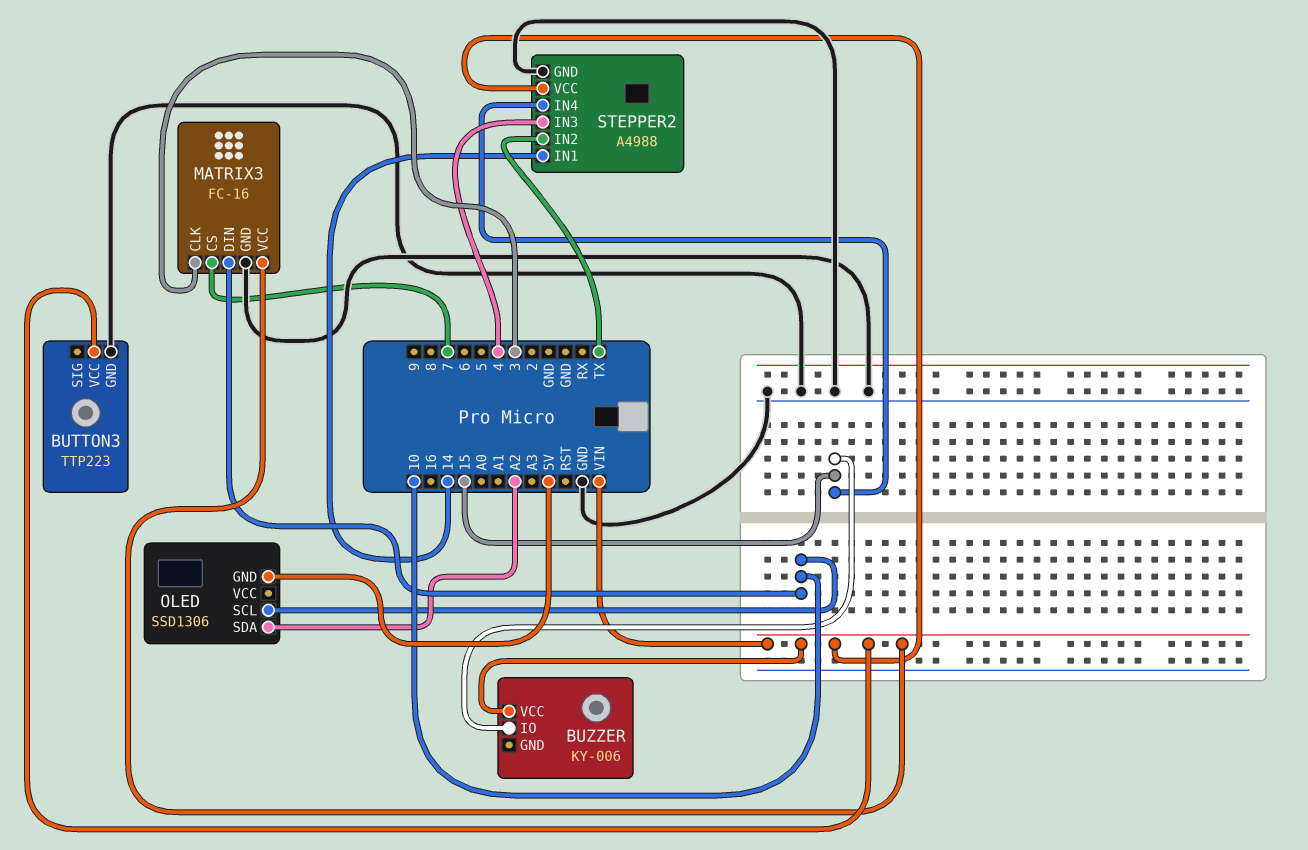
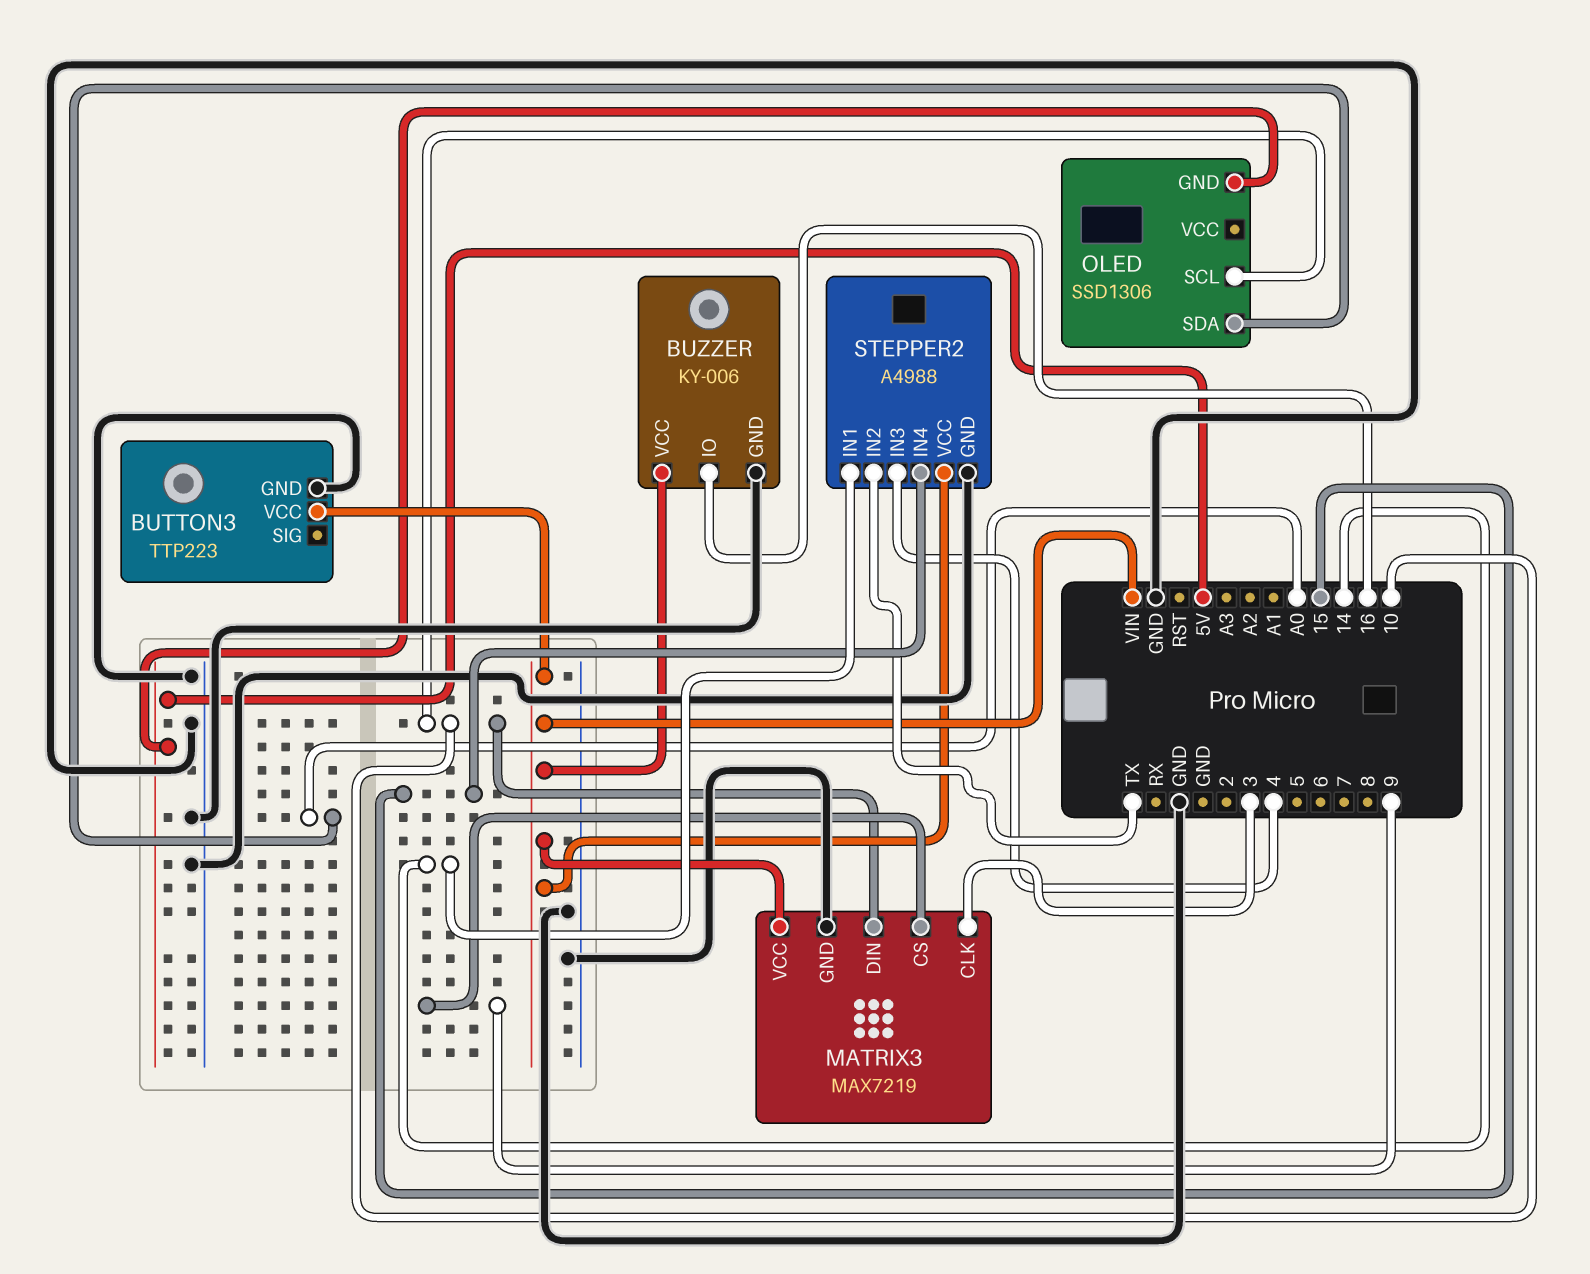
BUZZER pin GND: none -> GND
BUZZER pin IO: 15 -> 16
MATRIX3: FC-16 -> MAX7219
MATRIX3 pin CS: 7 -> 9
OLED pin SDA: A2 -> A0

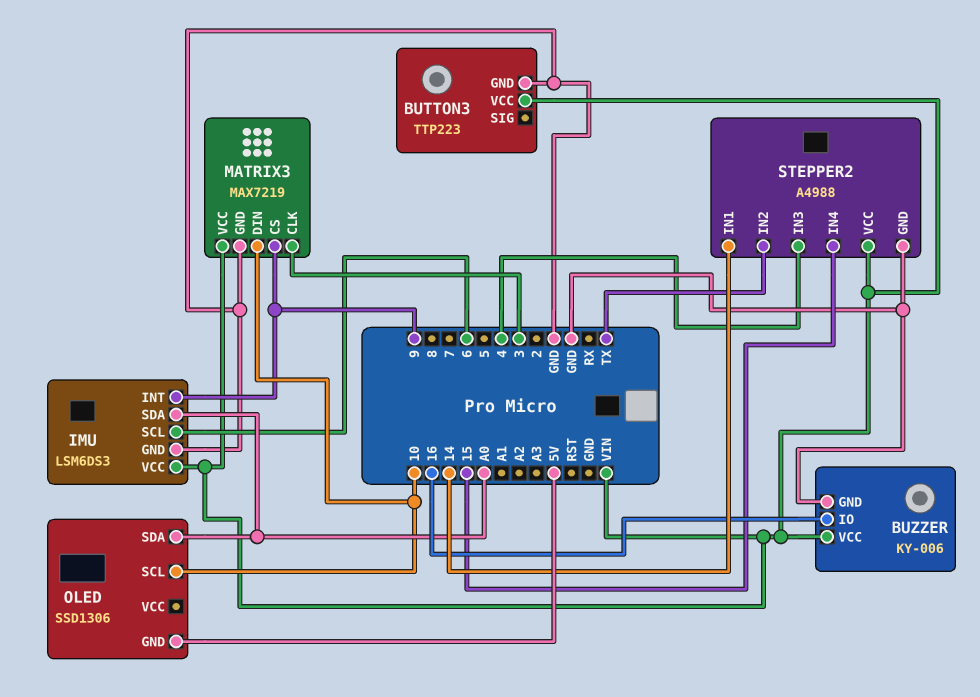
IMU: none -> LSM6DS3
IMU pin GND: none -> GND
IMU pin INT: none -> 9
IMU pin SCL: none -> 6
IMU pin SDA: none -> A0
IMU pin VCC: none -> VIN

